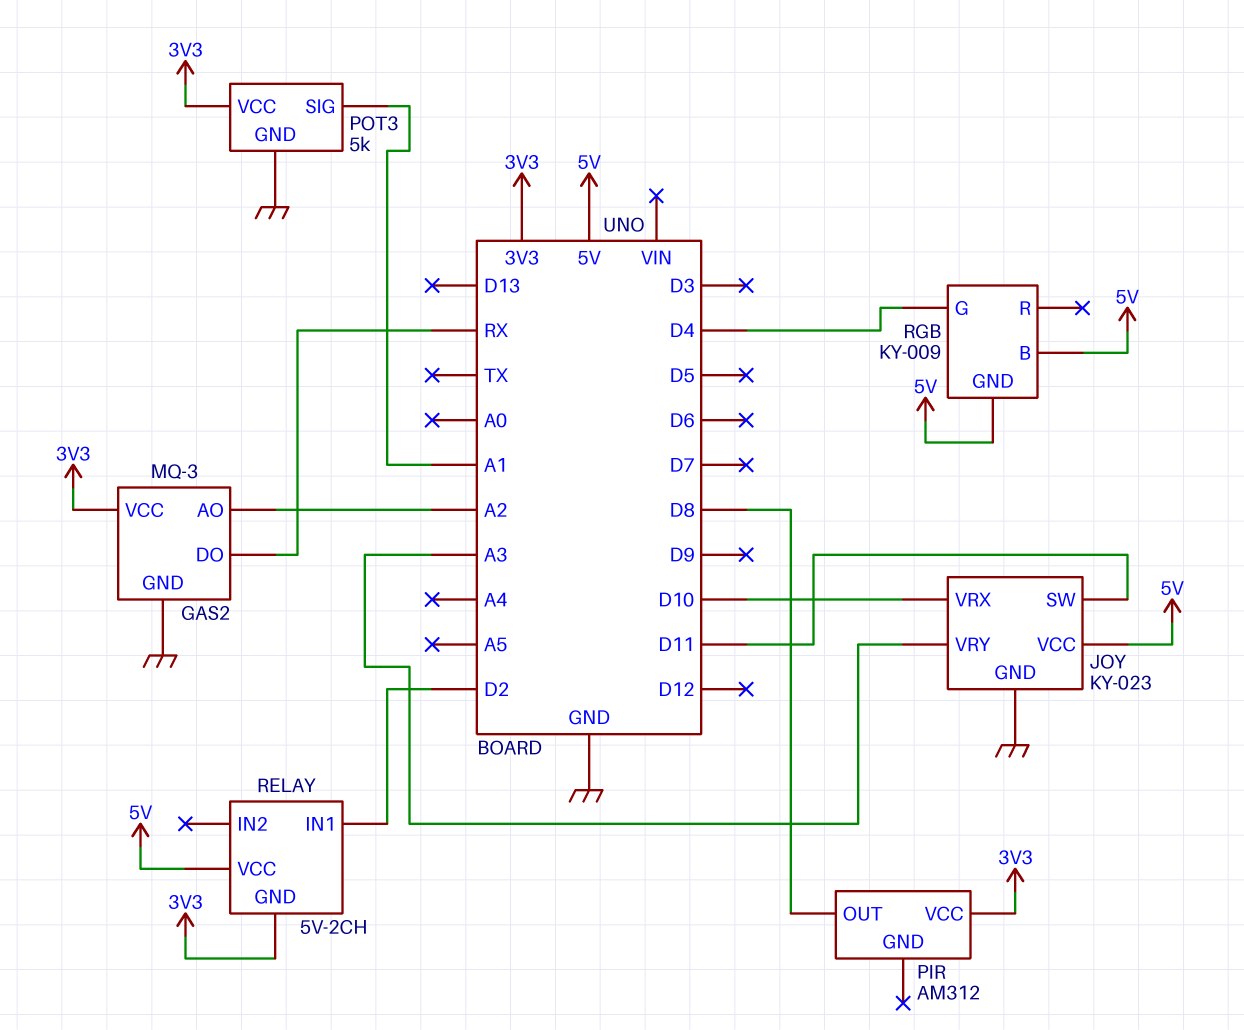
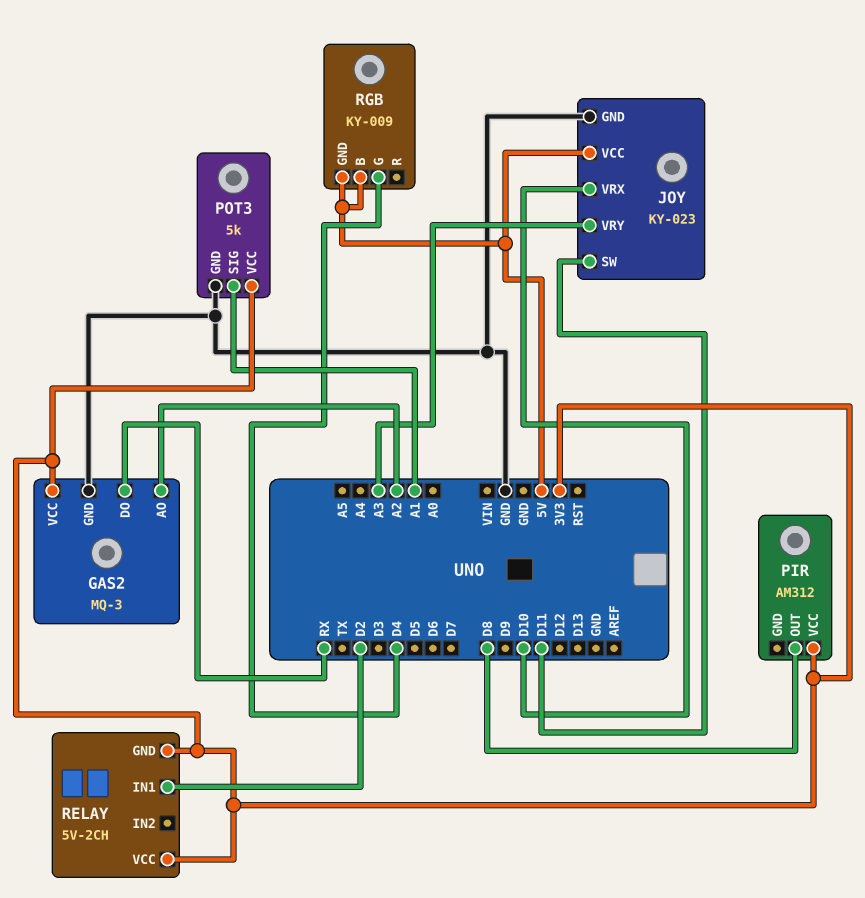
RELAY pin VCC: 5V -> 3V3

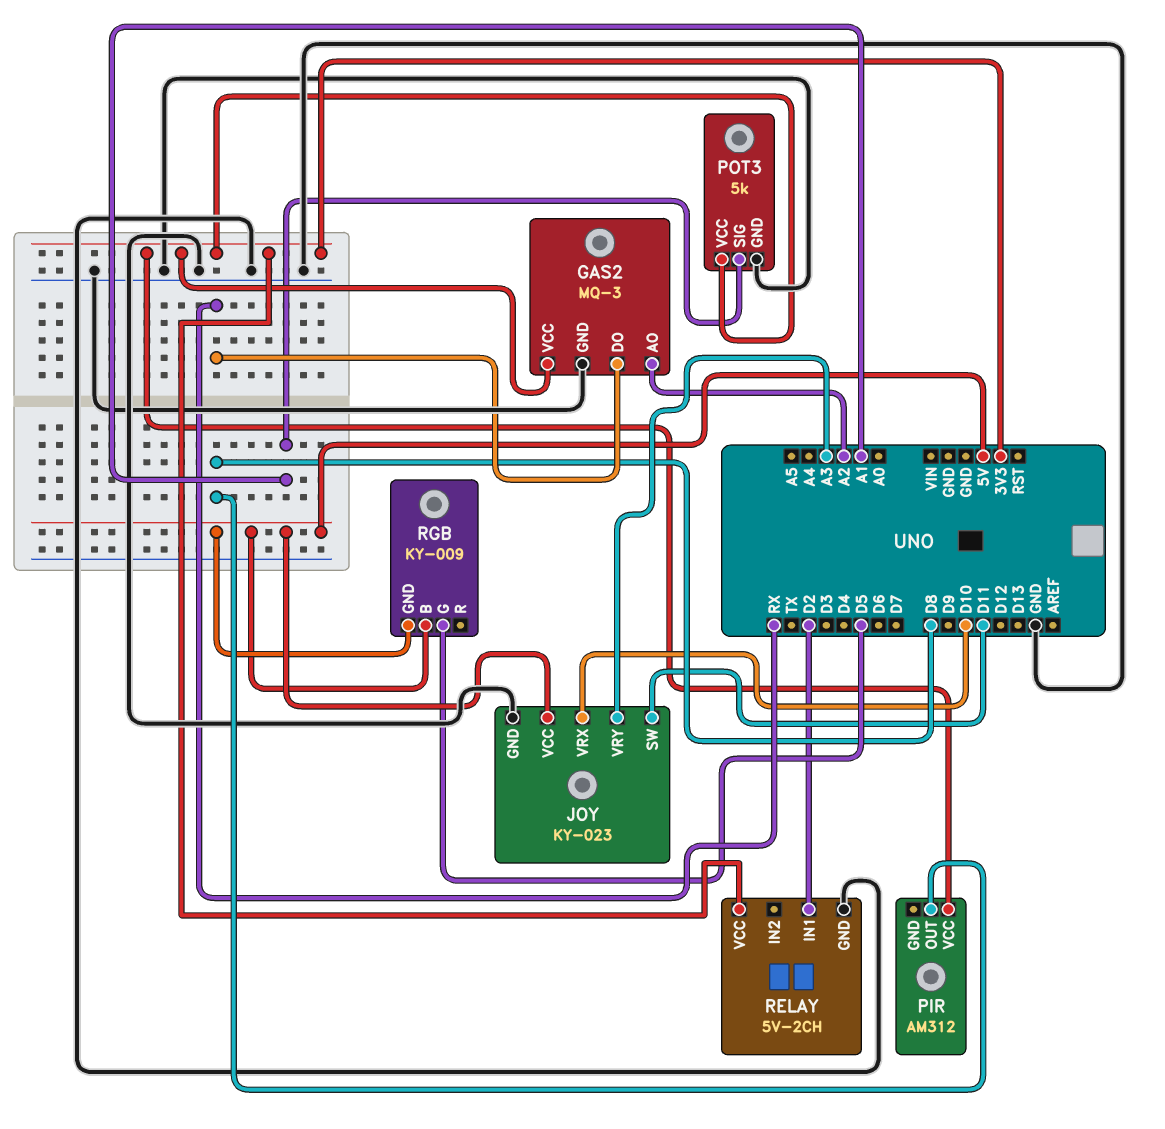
RELAY pin GND: 3V3 -> GND
RGB pin G: D4 -> D5

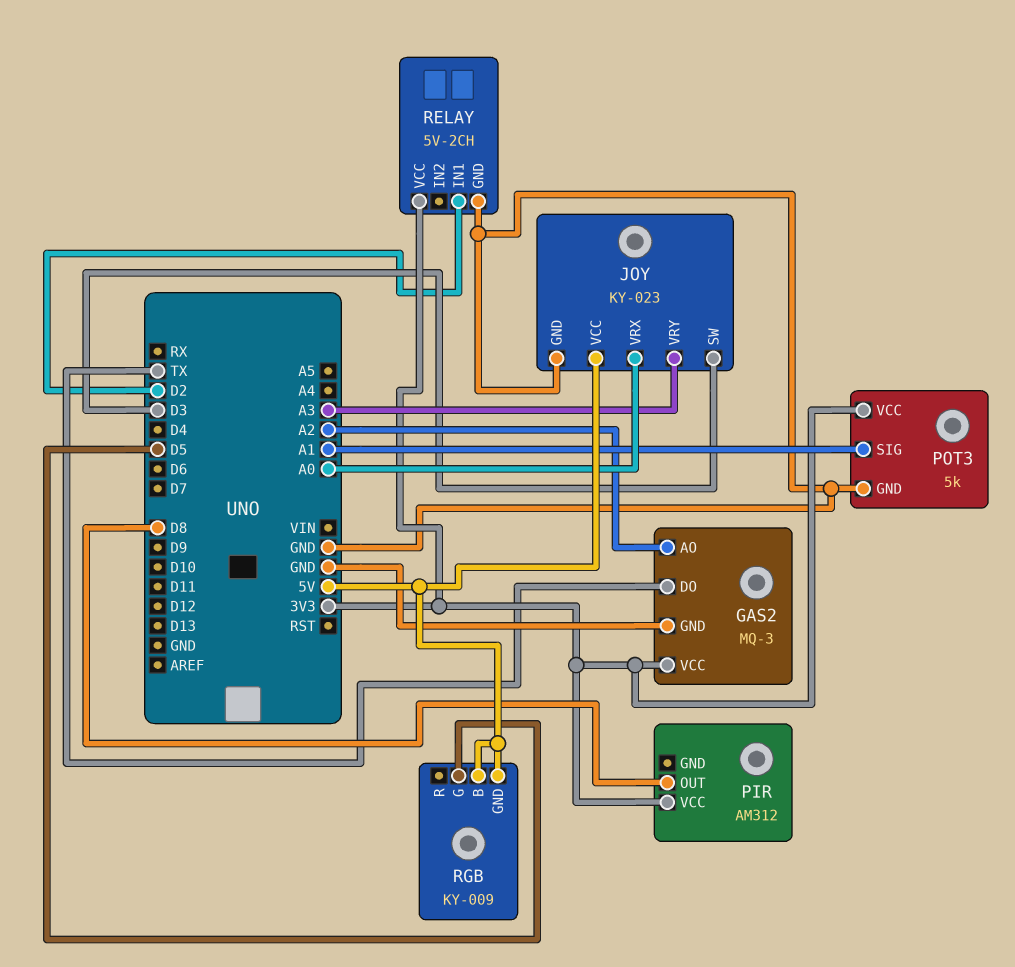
GAS2 pin DO: RX -> TX
JOY pin SW: D11 -> D3
JOY pin VRX: D10 -> A0

